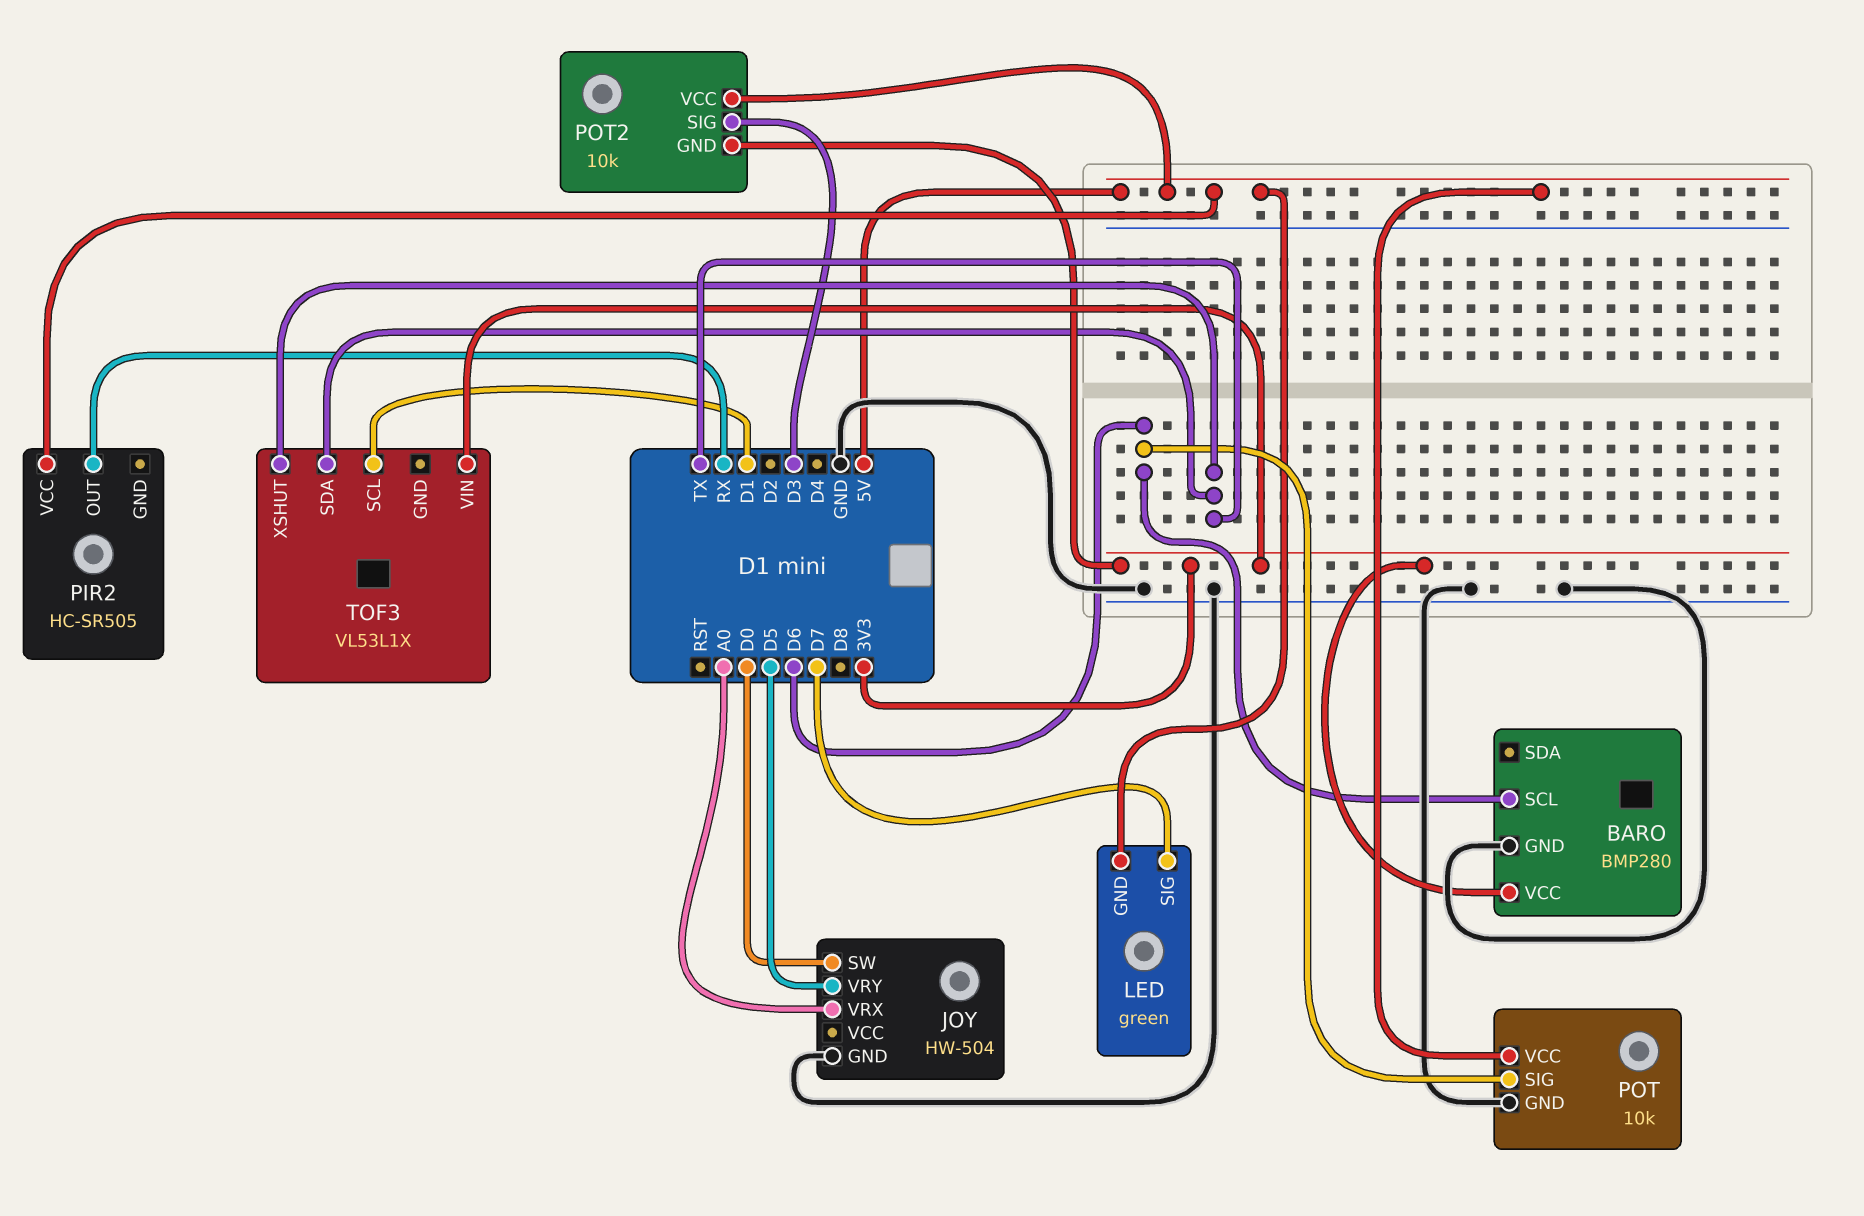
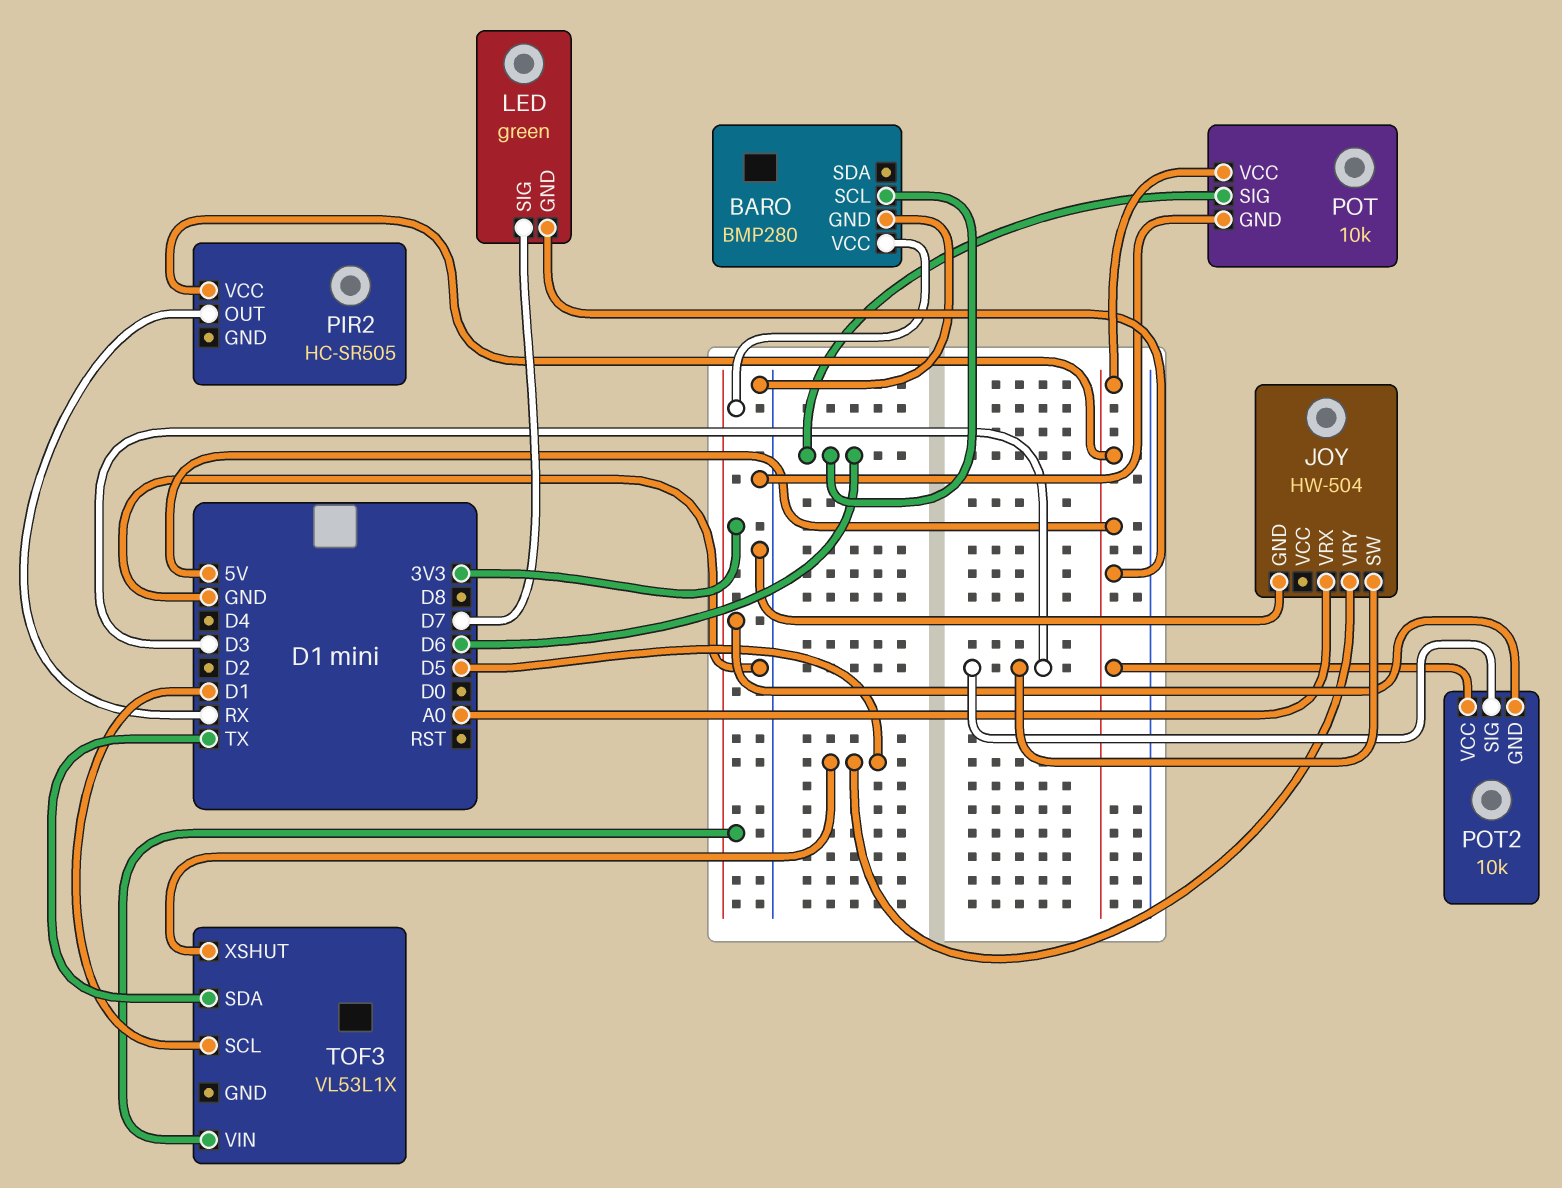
JOY pin SW: D0 -> D3
TOF3 pin XSHUT: TX -> D5

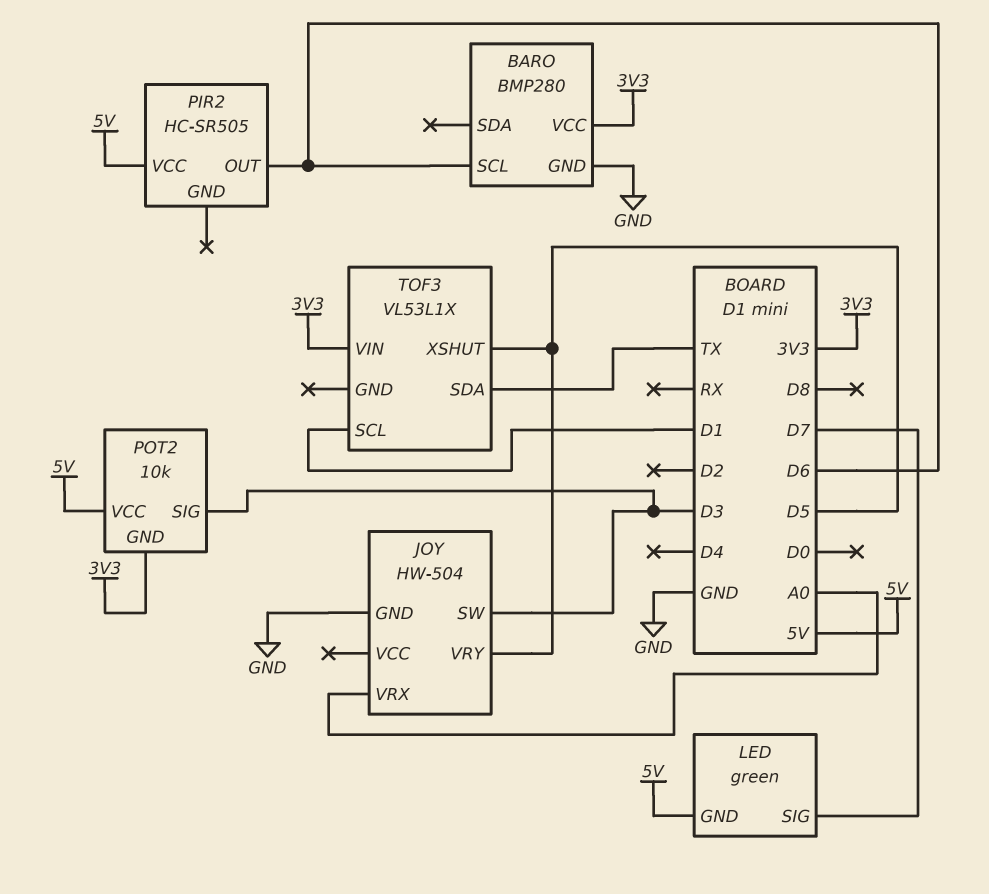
PIR2 pin OUT: RX -> D6
POT: 10k -> none
POT pin GND: GND -> none
POT pin SIG: D6 -> none
POT pin VCC: 5V -> none

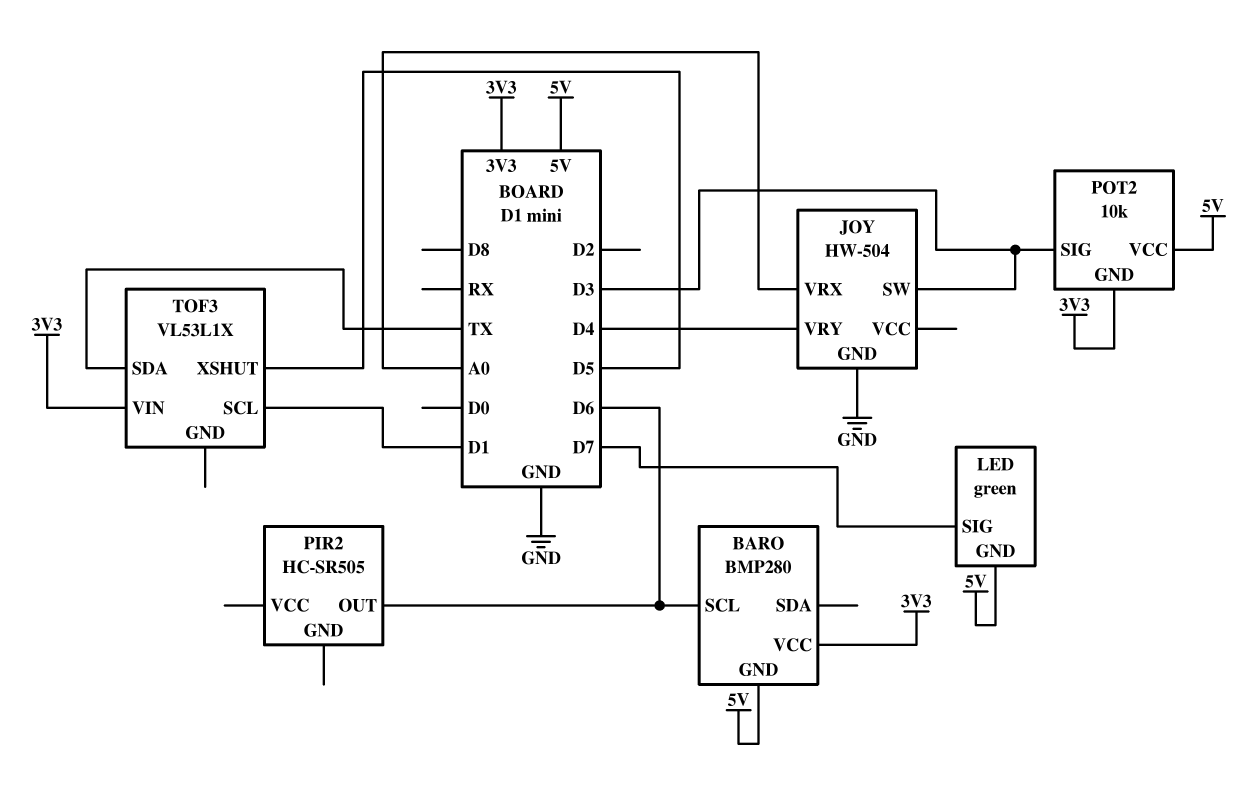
BARO pin GND: GND -> 5V
JOY pin VRY: D5 -> D4
PIR2 pin VCC: 5V -> none

